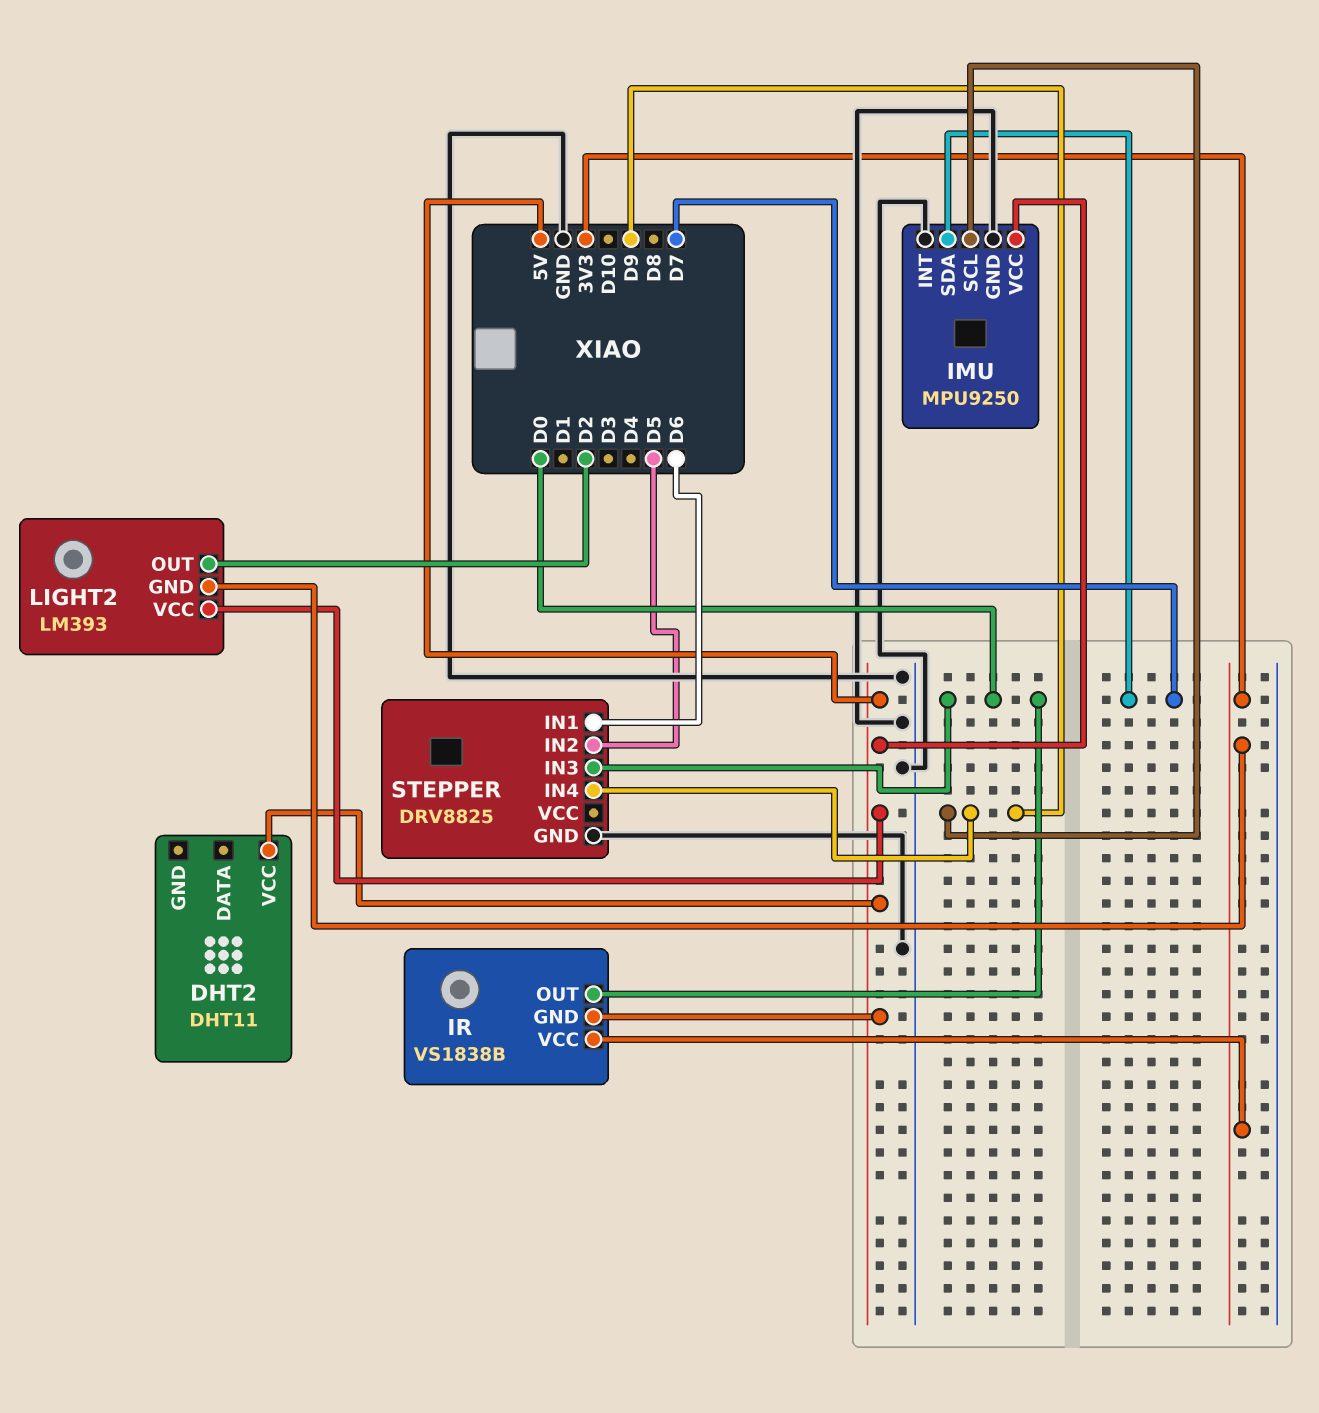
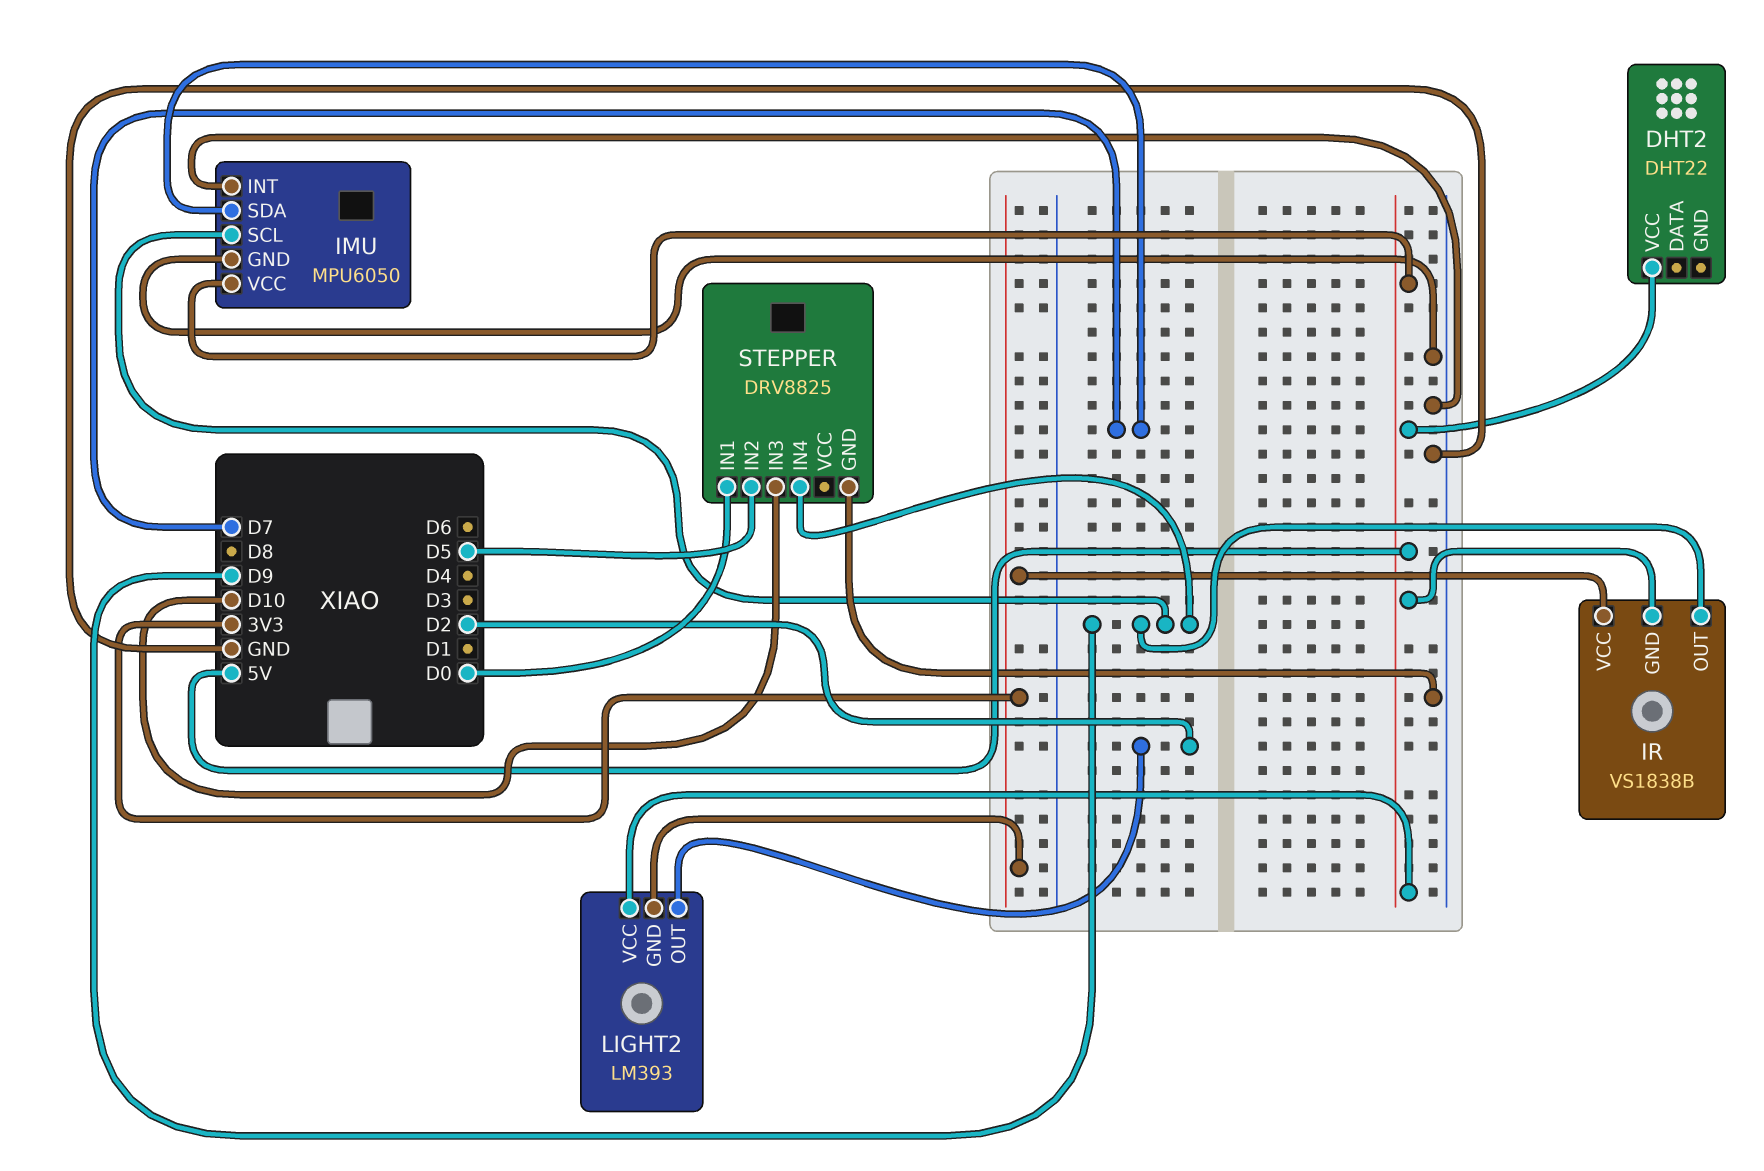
DHT2: DHT11 -> DHT22
IMU: MPU9250 -> MPU6050
IR pin OUT: D0 -> D9
STEPPER pin IN1: D6 -> D0
STEPPER pin IN3: D0 -> D10

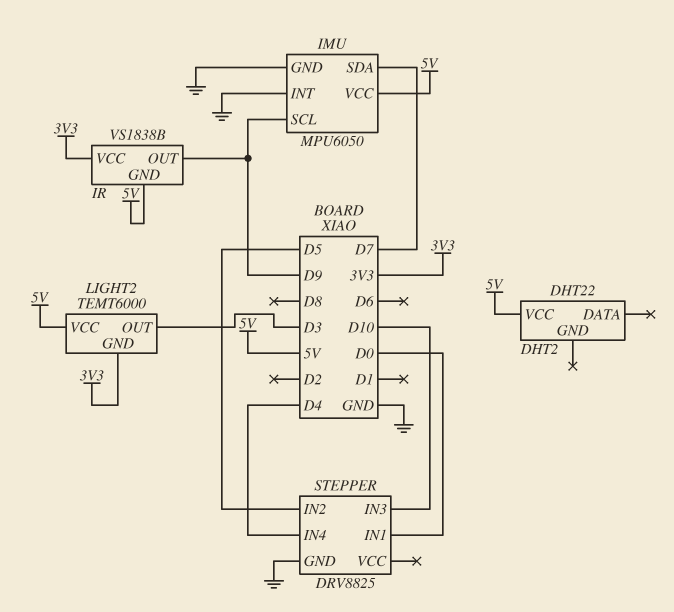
LIGHT2: LM393 -> TEMT6000
LIGHT2 pin OUT: D2 -> D3
STEPPER pin IN4: D9 -> D4

